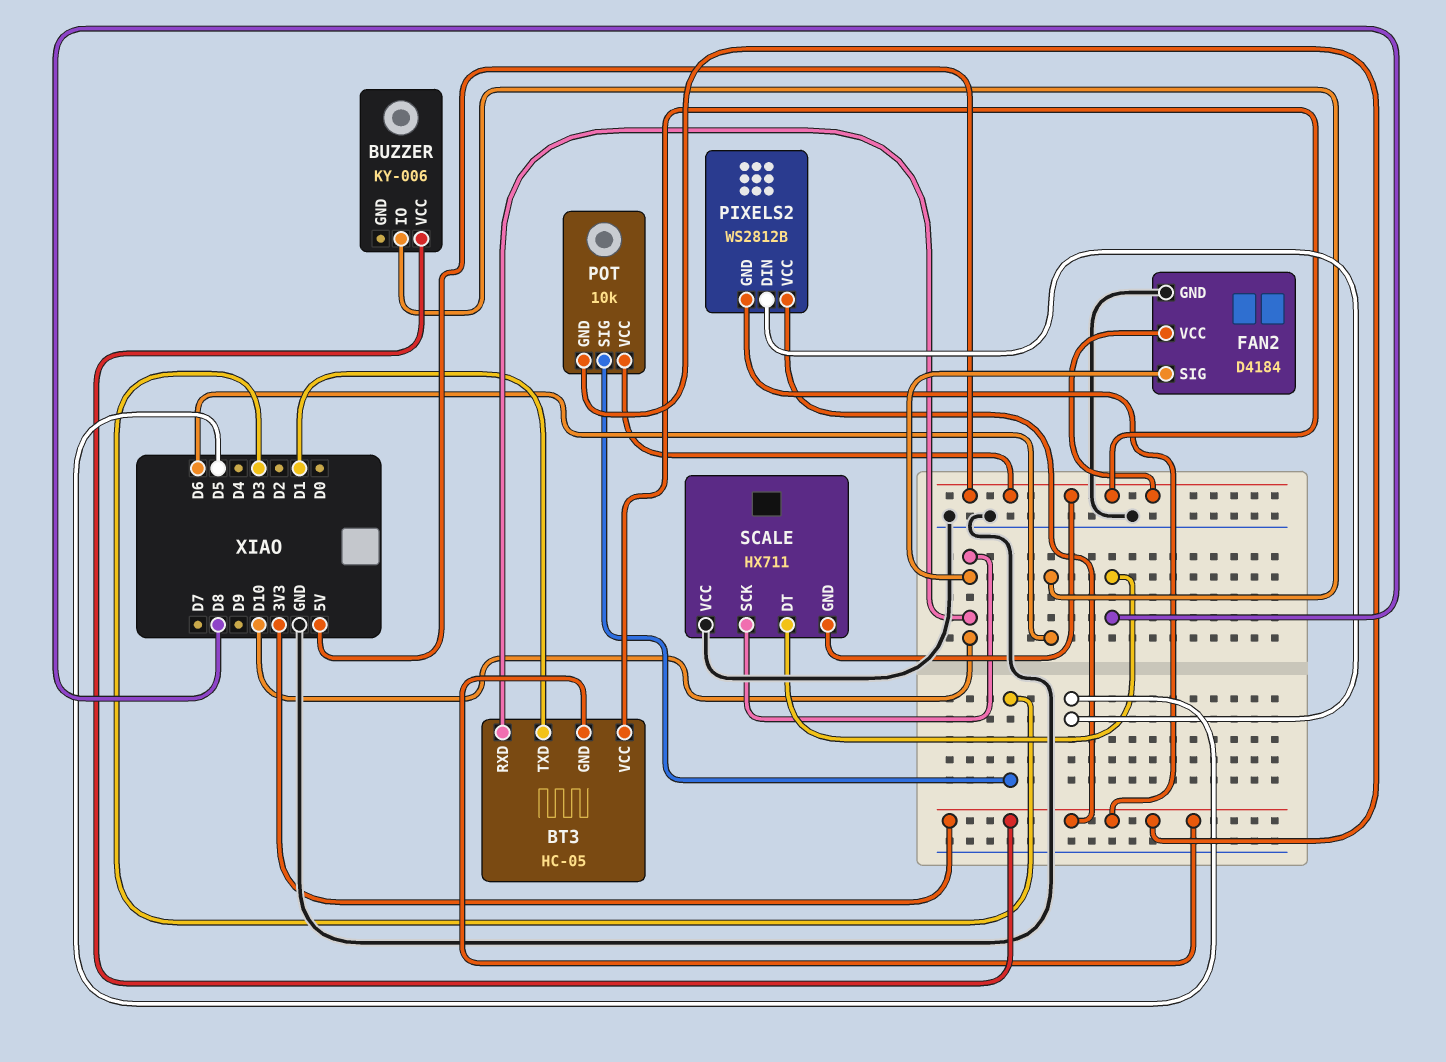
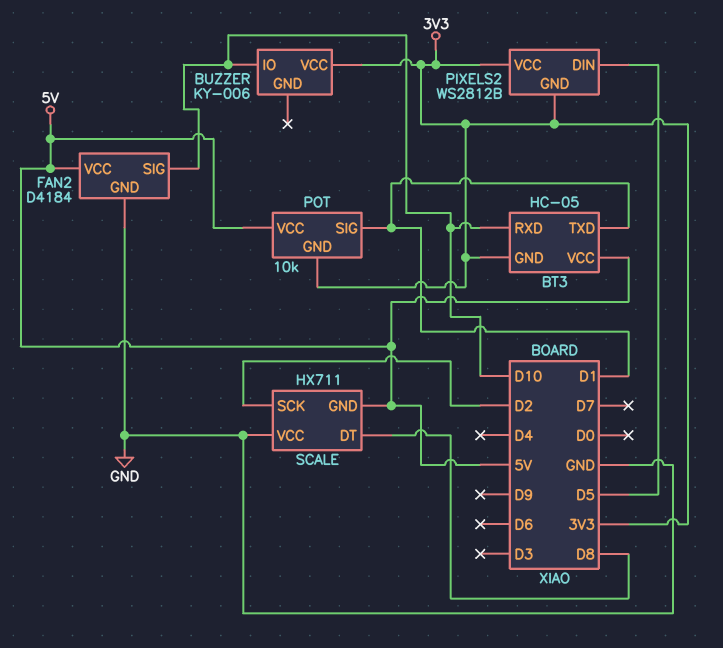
BUZZER pin IO: D6 -> D10
POT pin SIG: D3 -> D1
SCALE pin SCK: D10 -> D2

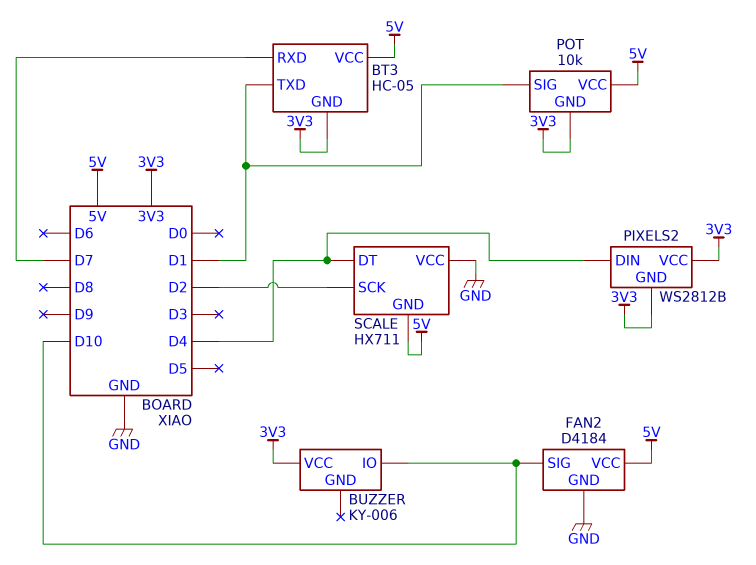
BT3 pin RXD: D10 -> D7
PIXELS2 pin DIN: D5 -> D4
SCALE pin DT: D8 -> D4

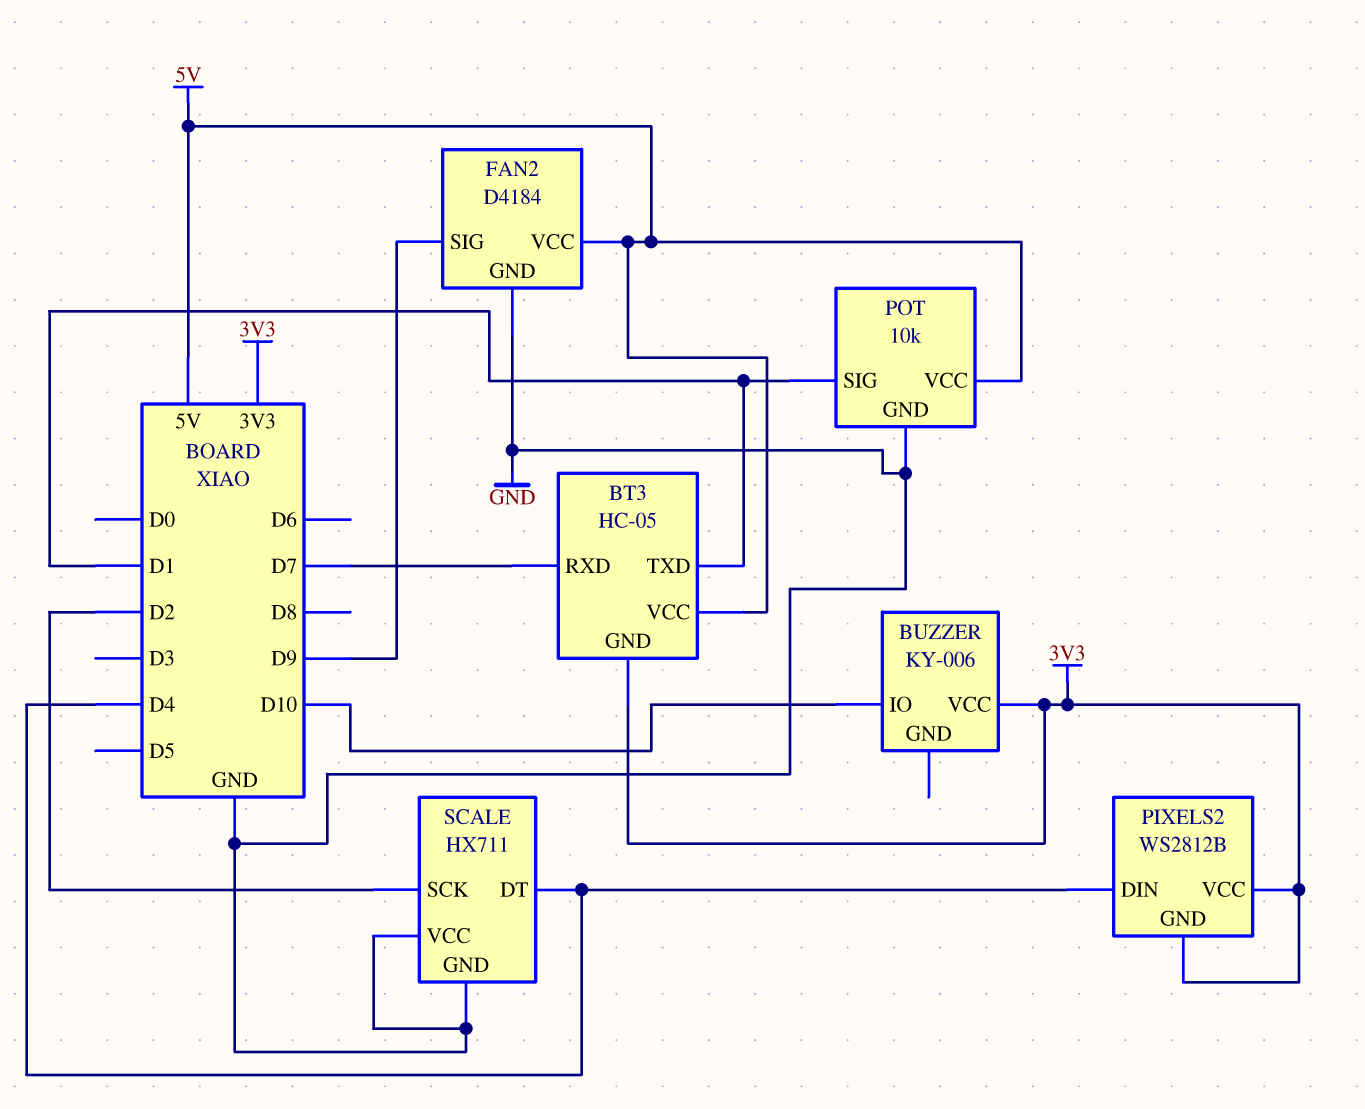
FAN2 pin SIG: D10 -> D9
POT pin GND: 3V3 -> GND
SCALE pin GND: 5V -> GND

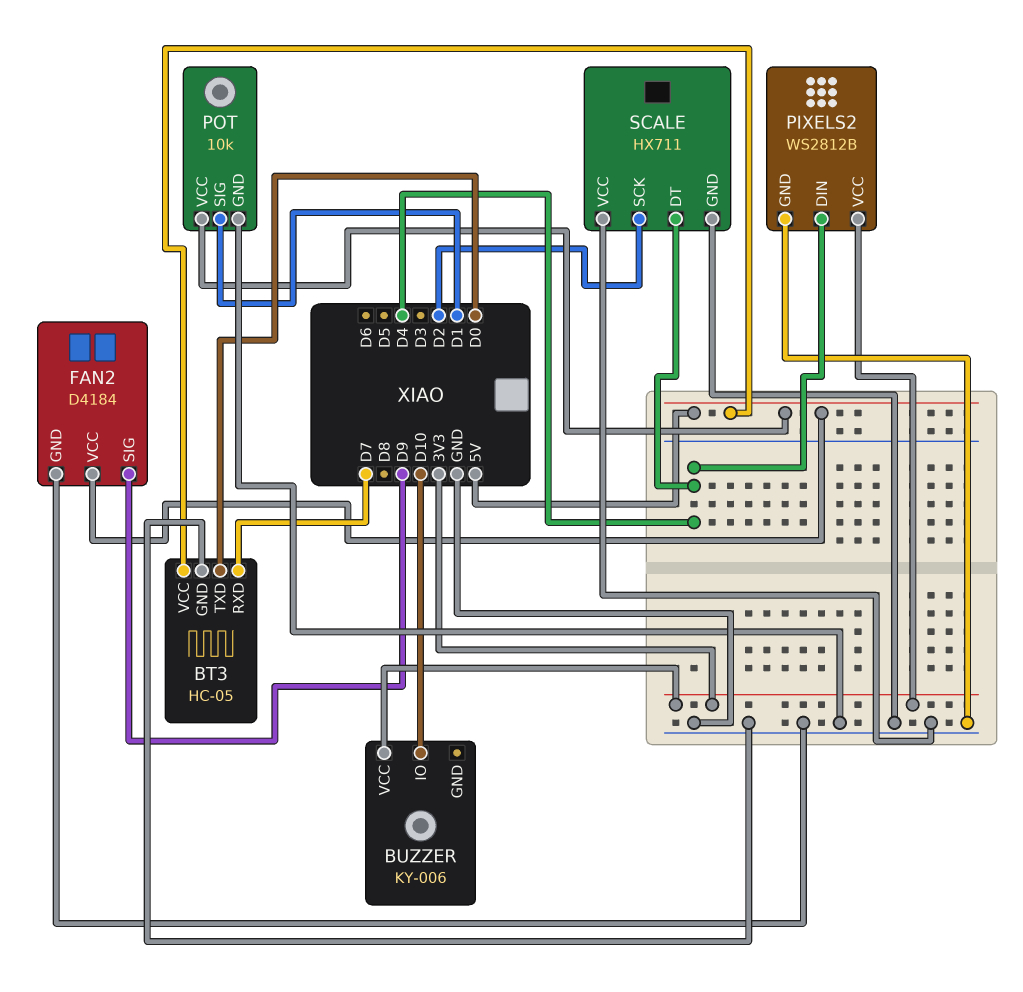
BT3 pin GND: 3V3 -> GND
BT3 pin TXD: D1 -> D0
PIXELS2 pin GND: 3V3 -> GND

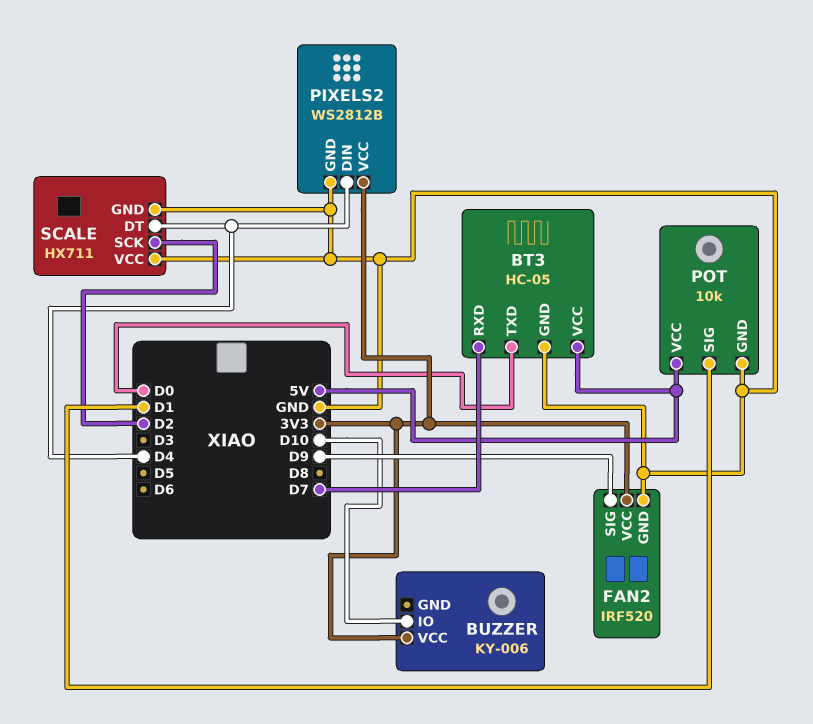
FAN2: D4184 -> IRF520
FAN2 pin VCC: 5V -> 3V3

